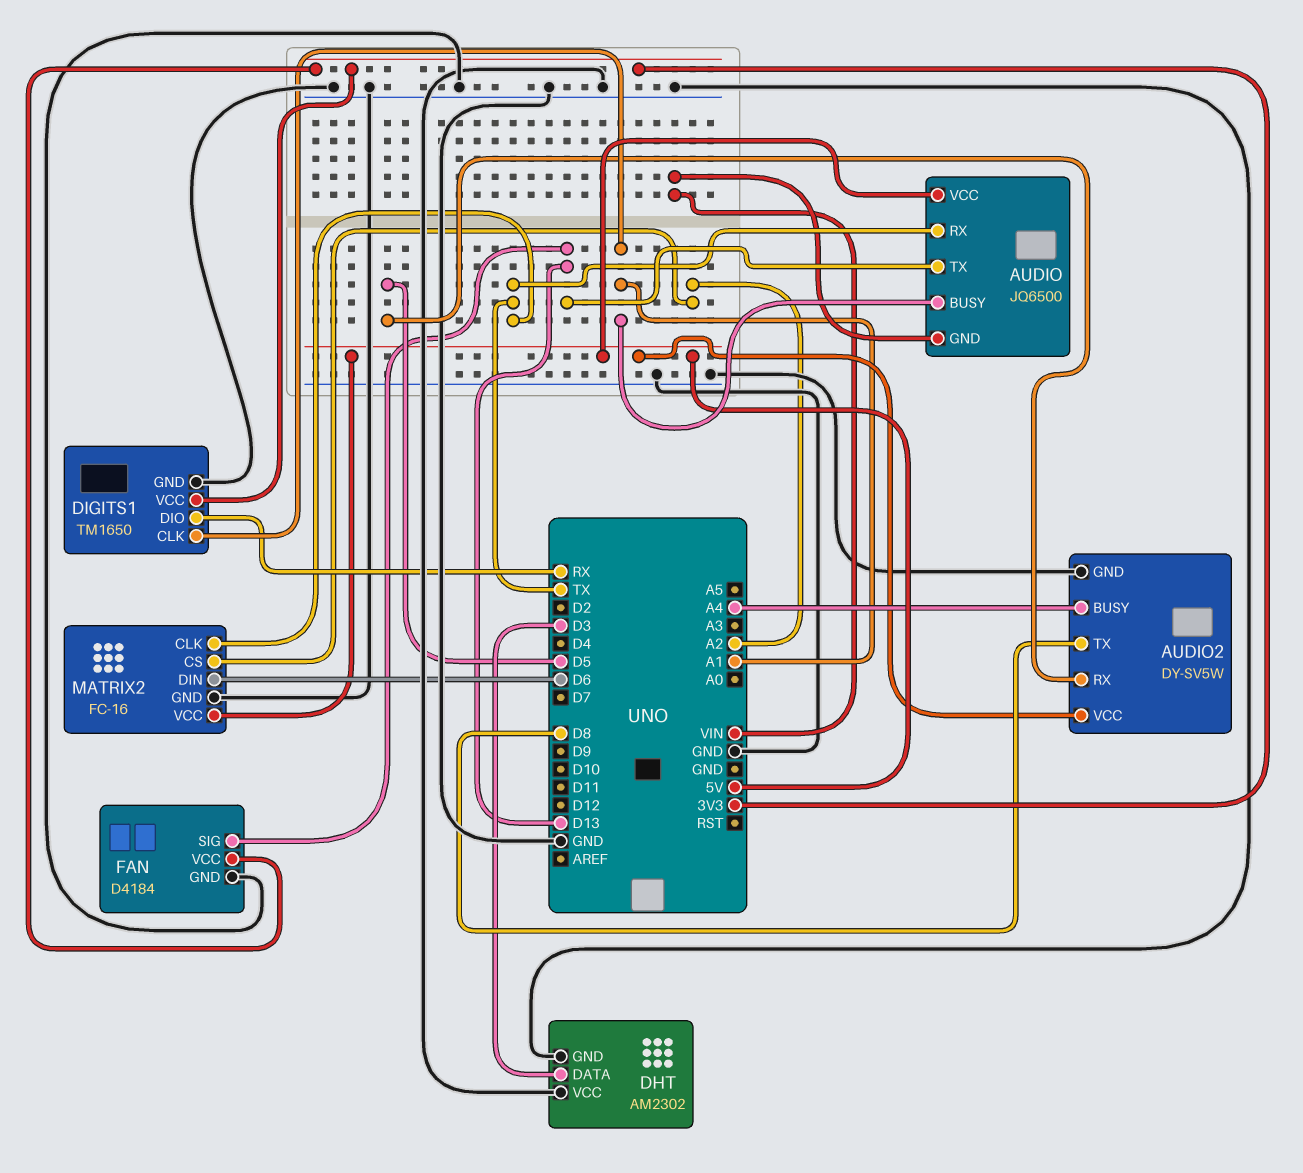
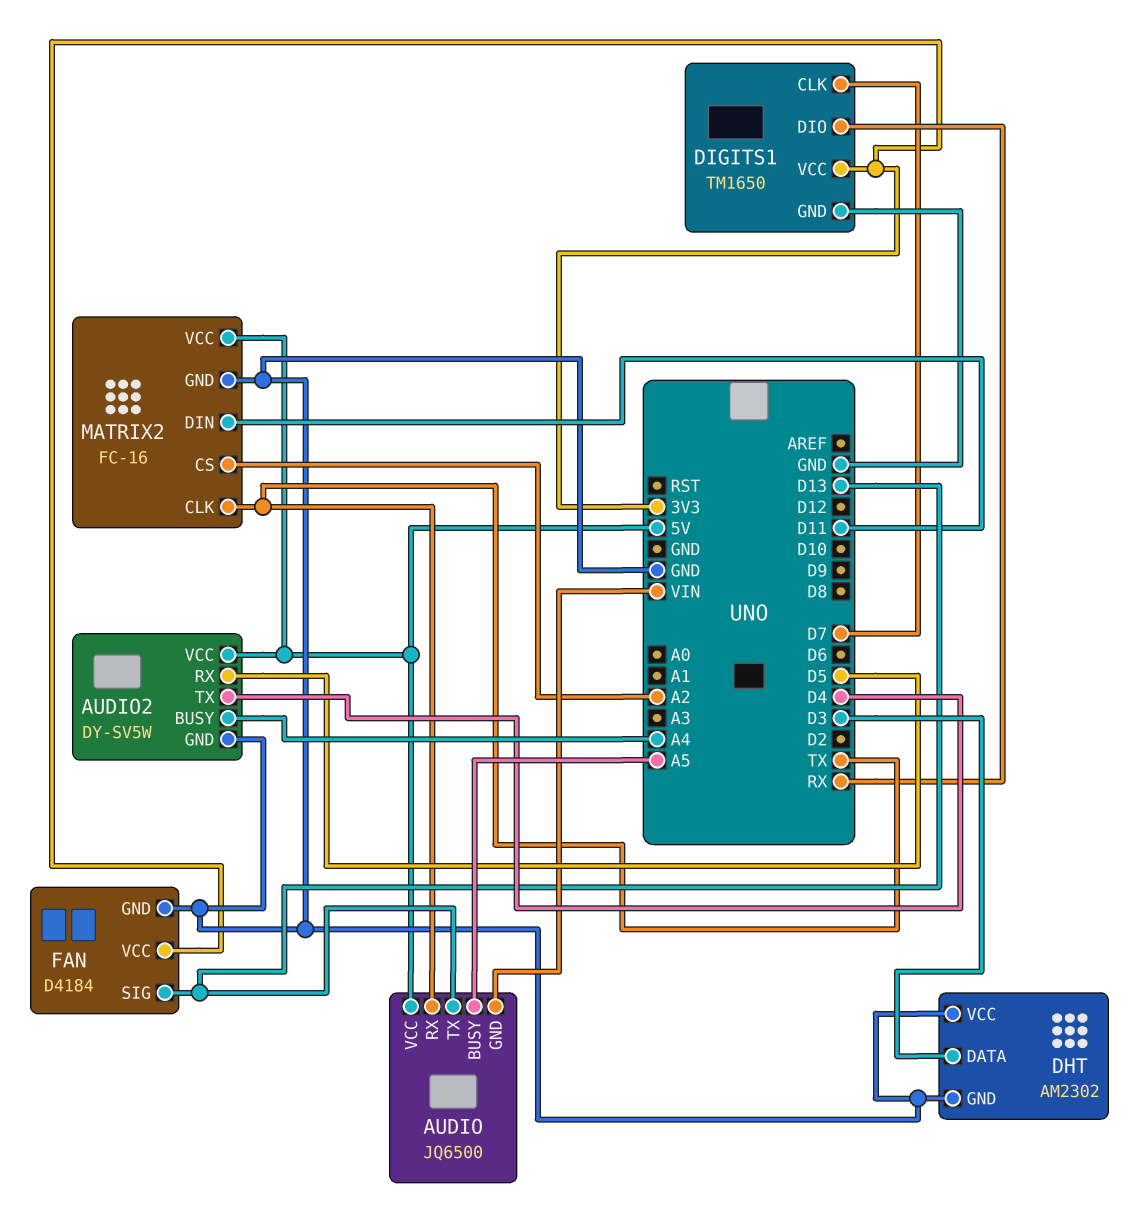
AUDIO pin BUSY: A1 -> A5
AUDIO2 pin TX: D8 -> D4
DIGITS1 pin CLK: A1 -> D7
MATRIX2 pin DIN: D6 -> D11

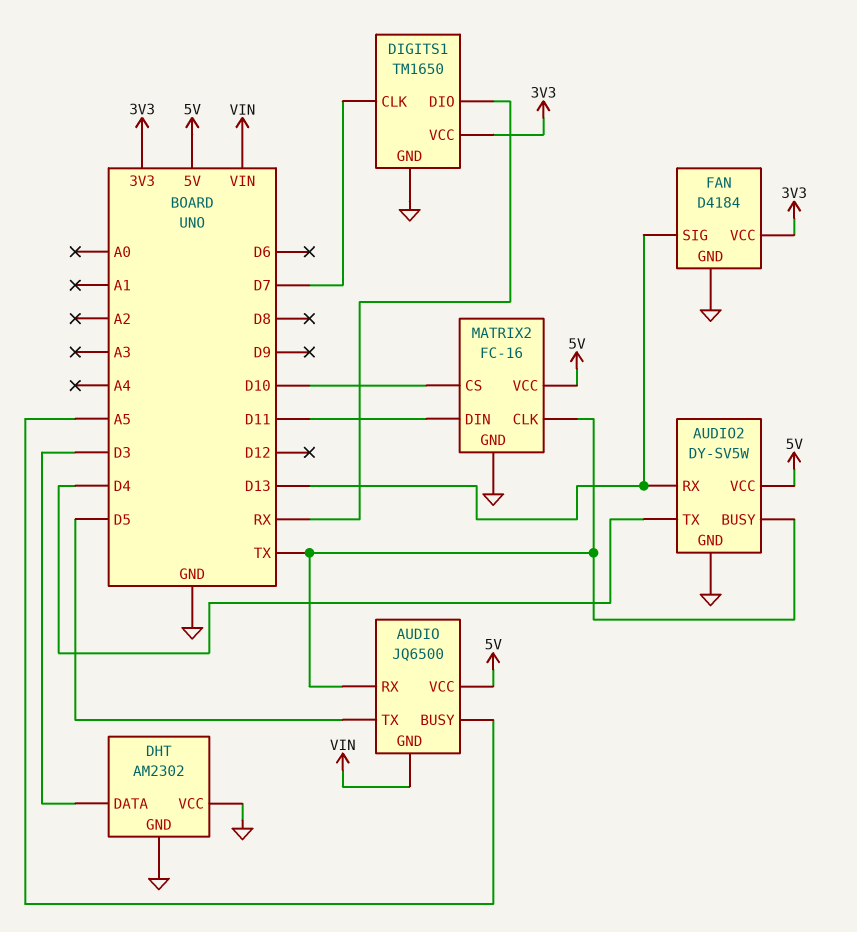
AUDIO pin TX: D13 -> D5
AUDIO2 pin BUSY: A4 -> TX
AUDIO2 pin RX: D5 -> D13
MATRIX2 pin CS: A2 -> D10

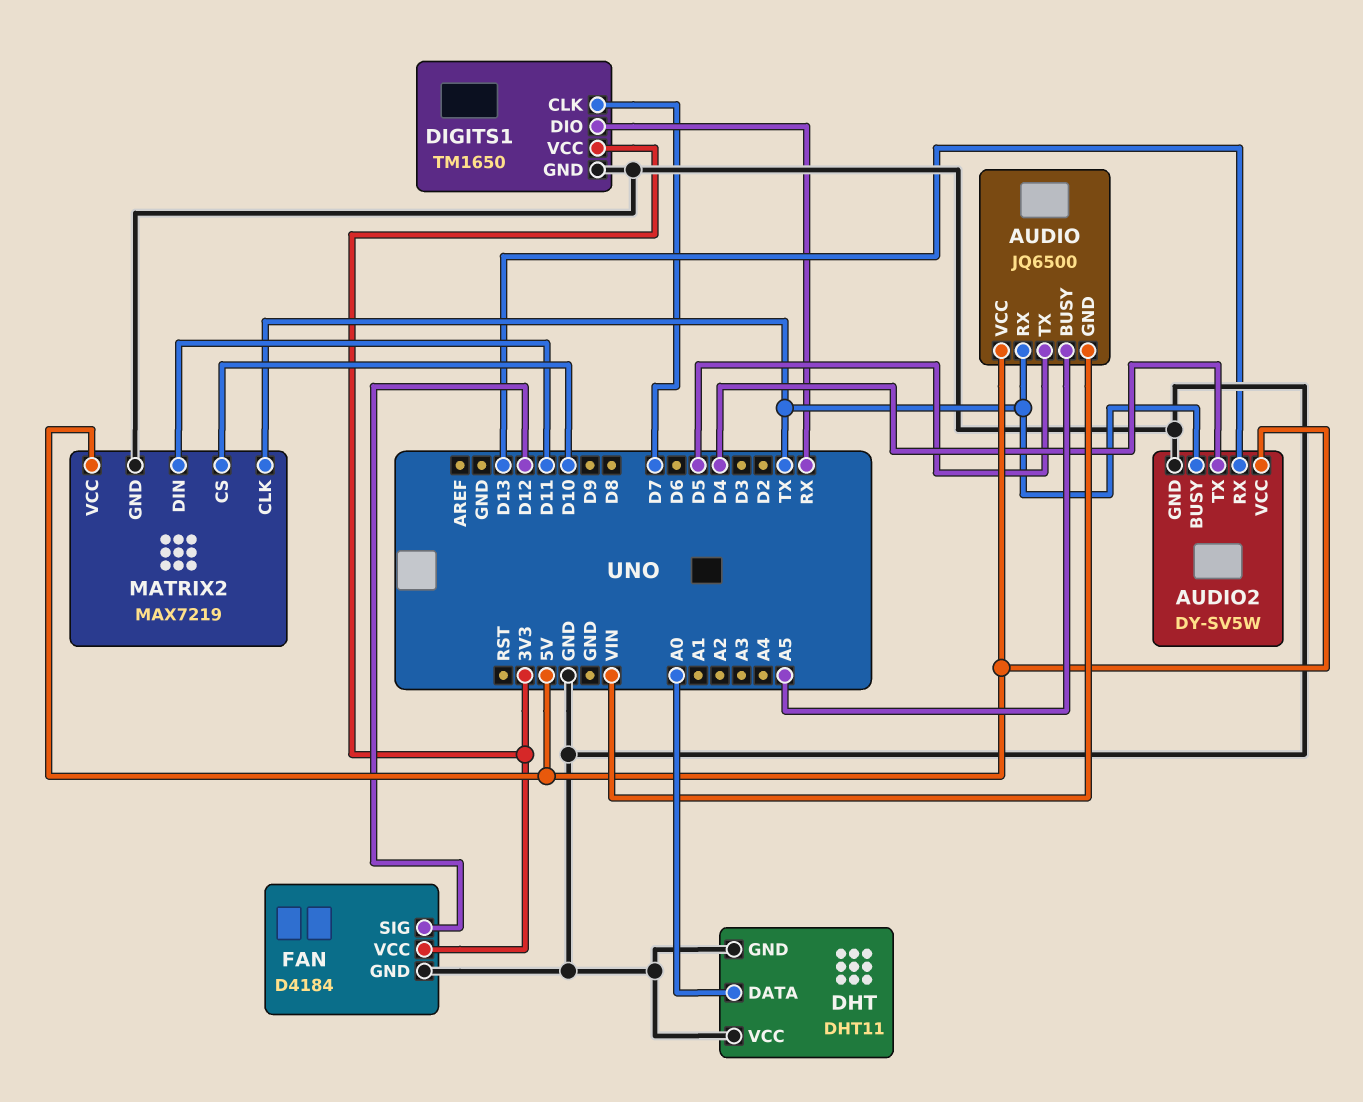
DHT: AM2302 -> DHT11
DHT pin DATA: D3 -> A0
FAN pin SIG: D13 -> D12
MATRIX2: FC-16 -> MAX7219

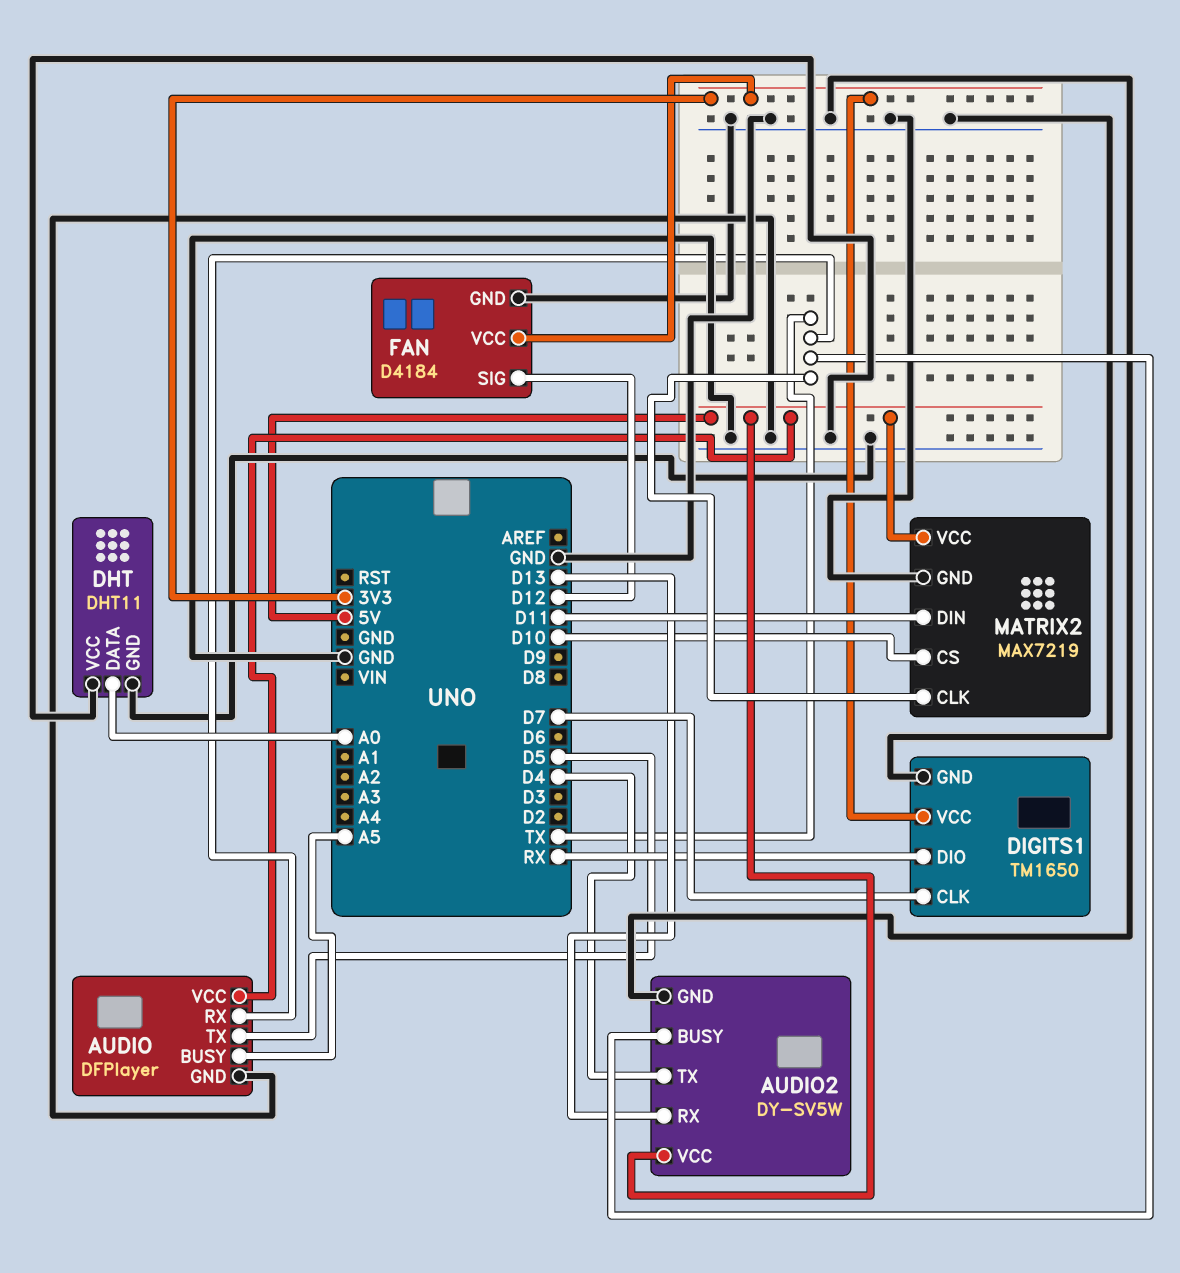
AUDIO: JQ6500 -> DFPlayer
AUDIO pin GND: VIN -> GND

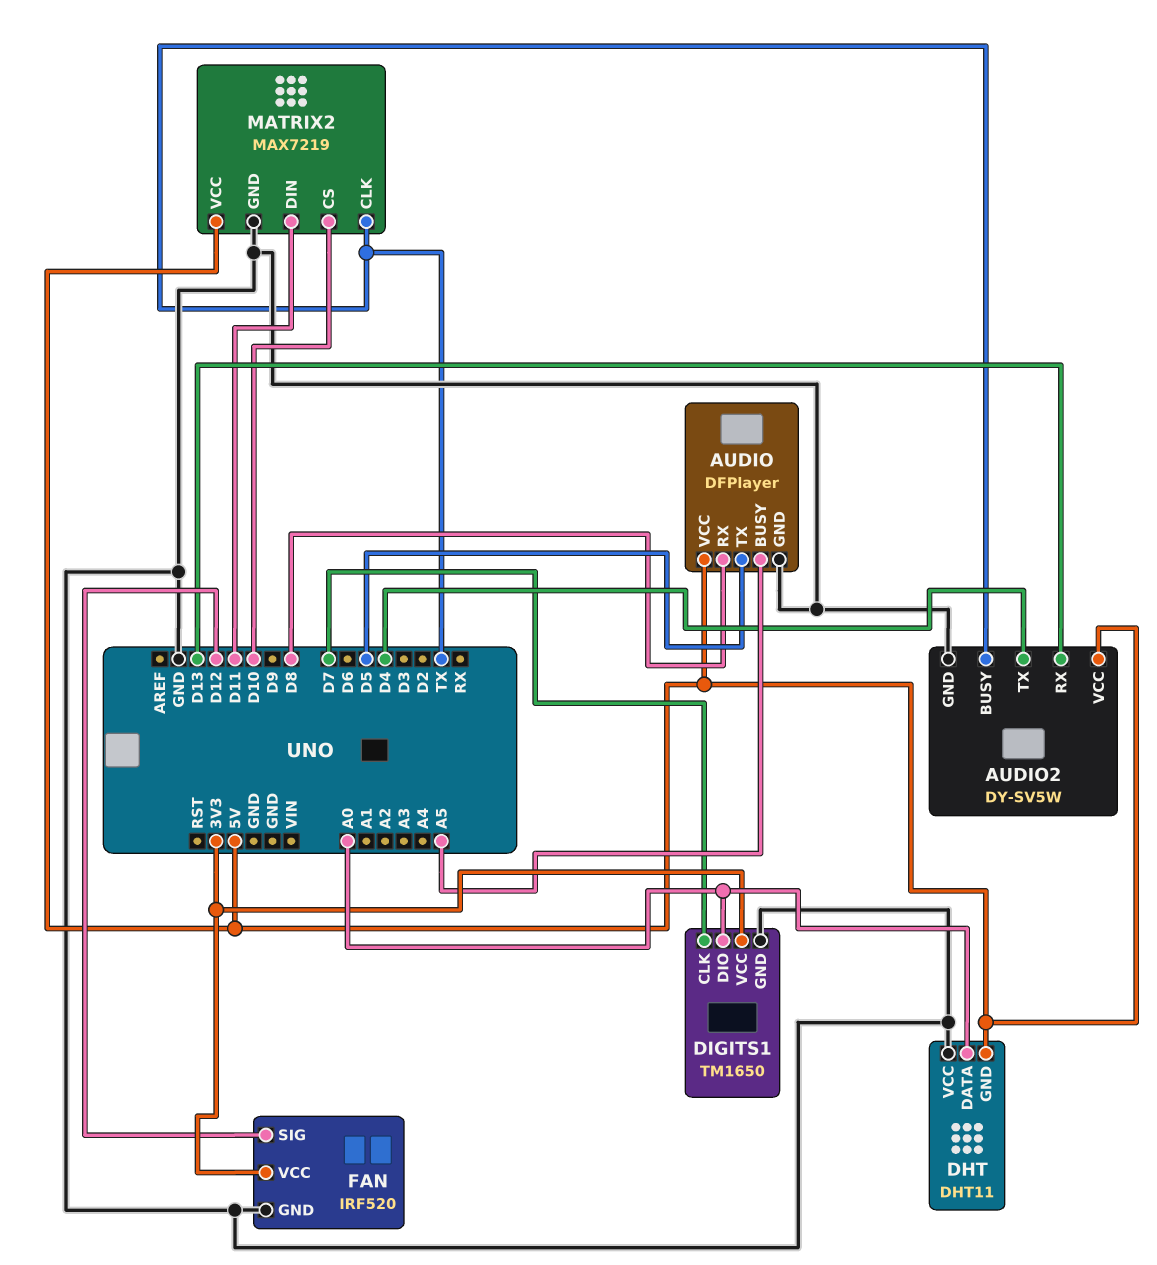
AUDIO pin RX: TX -> D8
DHT pin GND: GND -> 5V
DIGITS1 pin DIO: RX -> A0
FAN: D4184 -> IRF520

